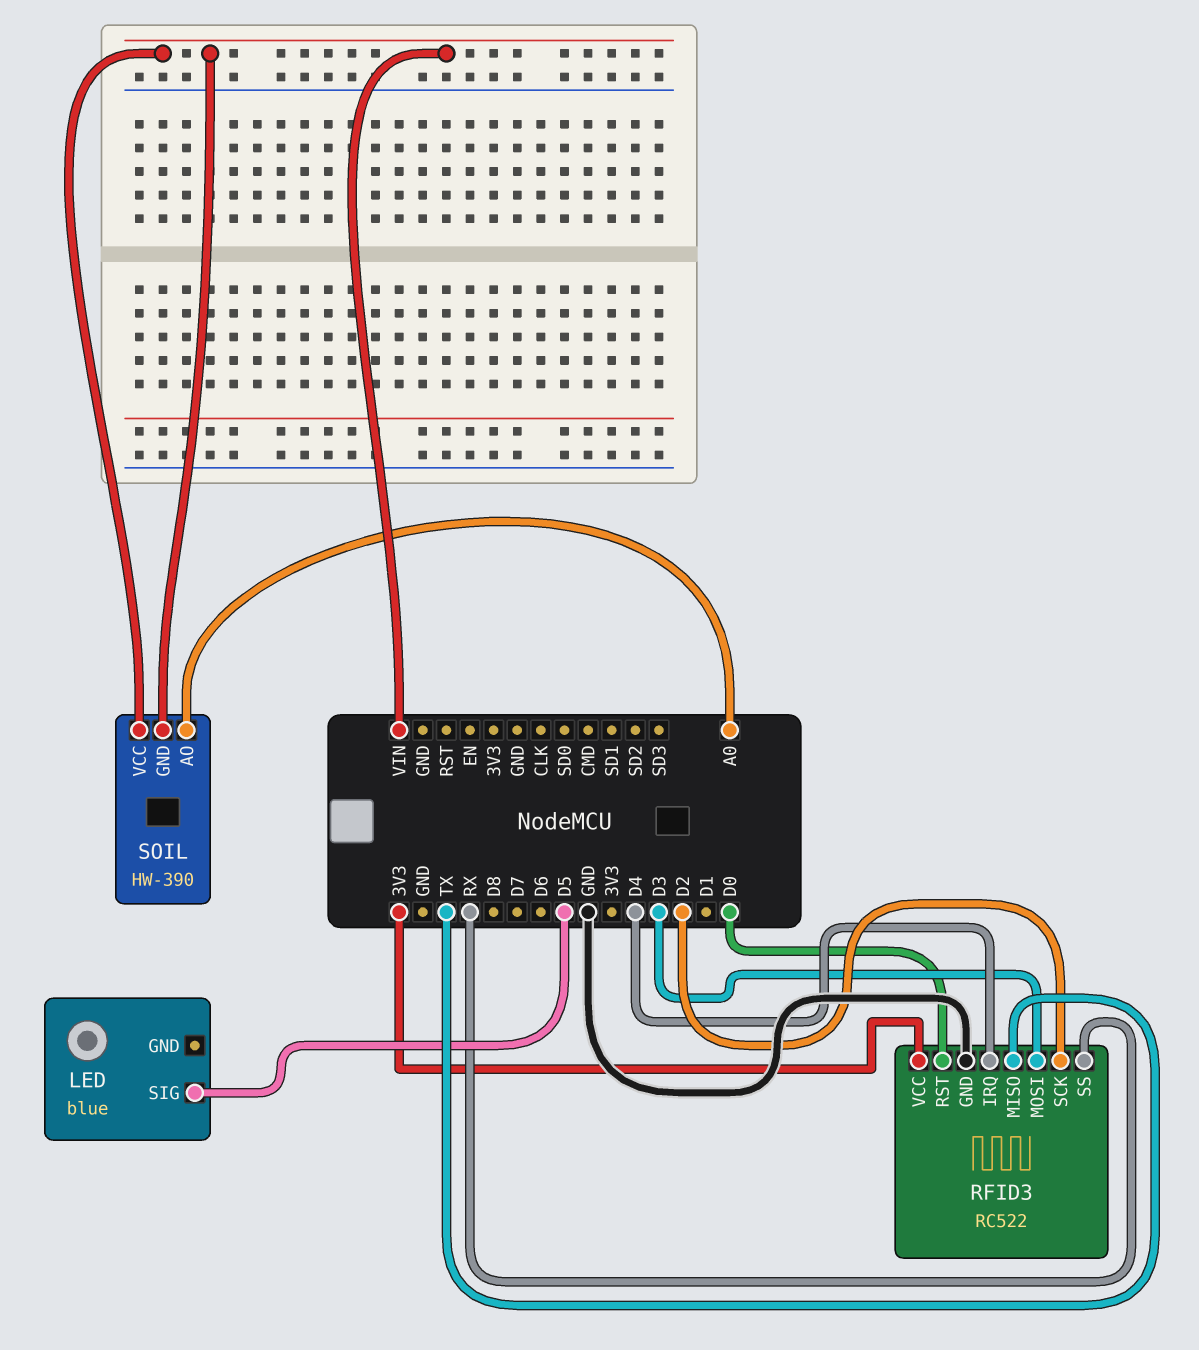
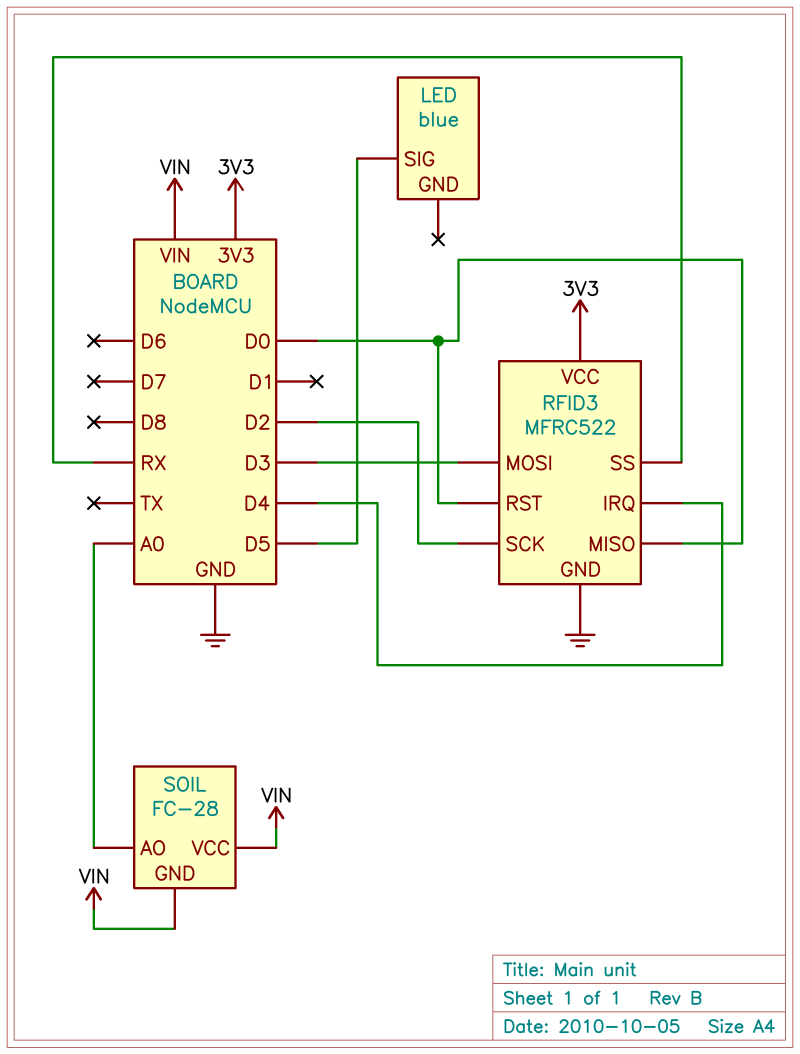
RFID3: RC522 -> MFRC522
RFID3 pin MISO: TX -> D0
SOIL: HW-390 -> FC-28

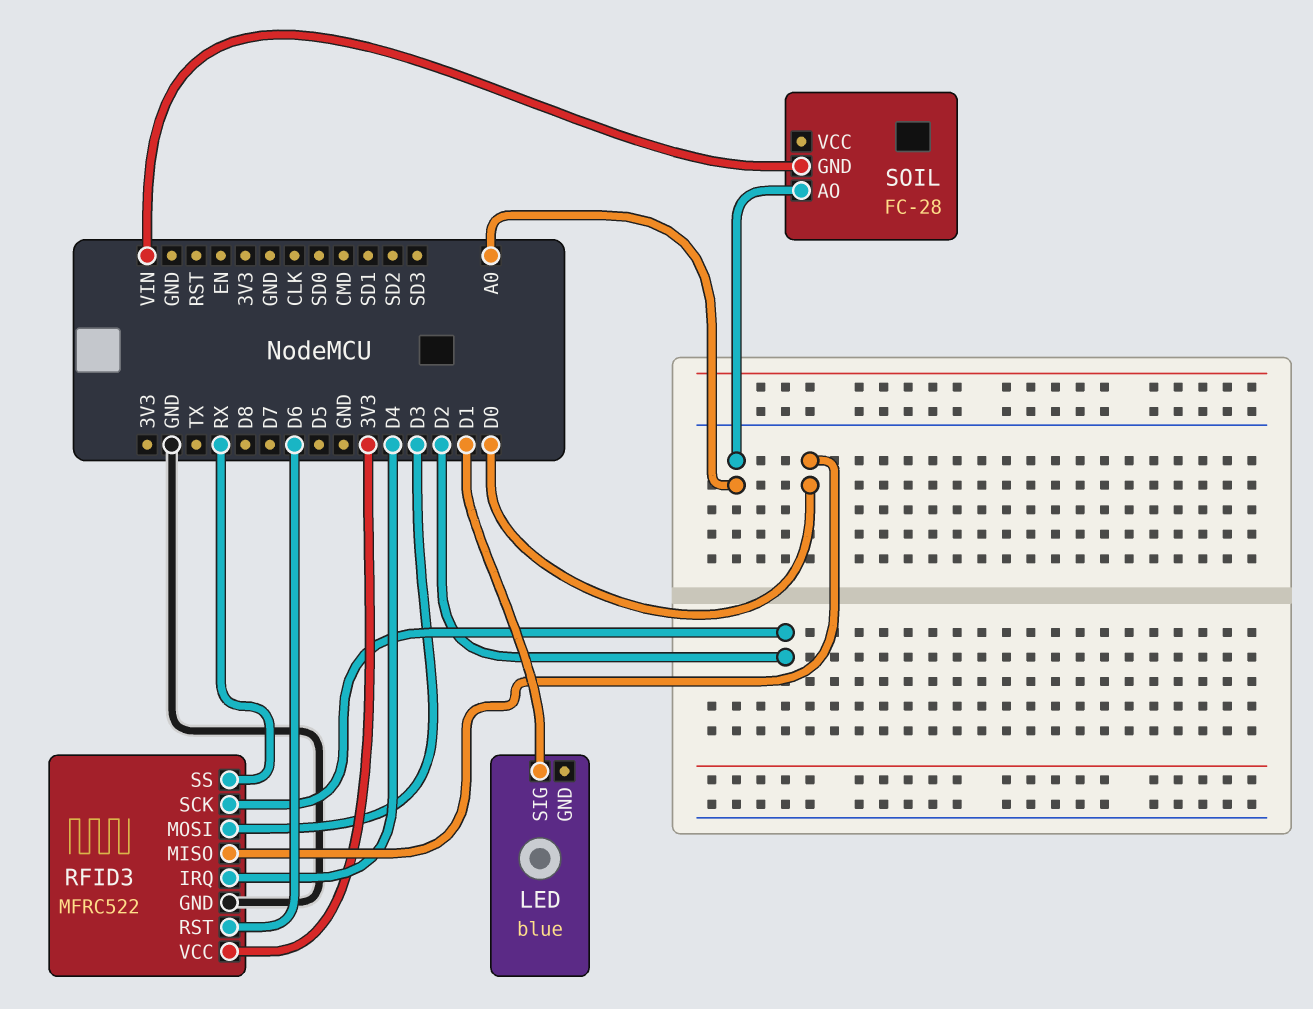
LED pin SIG: D5 -> D1
RFID3 pin RST: D0 -> D6
SOIL pin VCC: VIN -> none

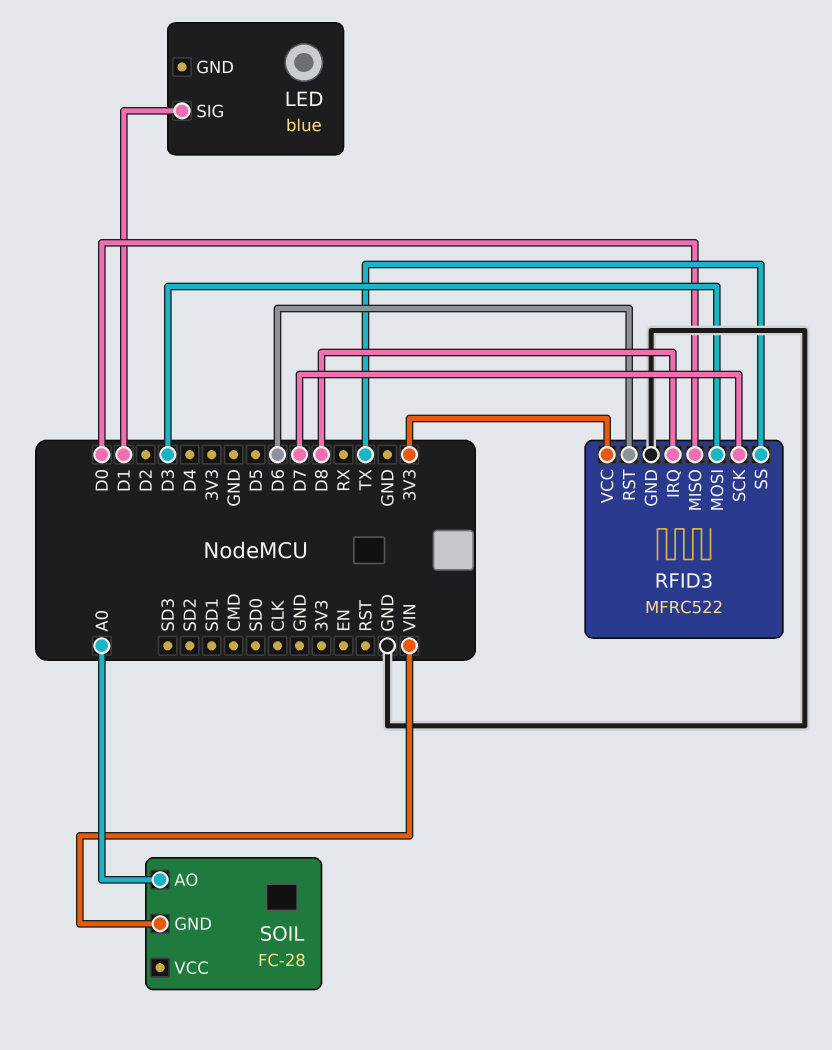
RFID3 pin IRQ: D4 -> D8
RFID3 pin SCK: D2 -> D7
RFID3 pin SS: RX -> TX

